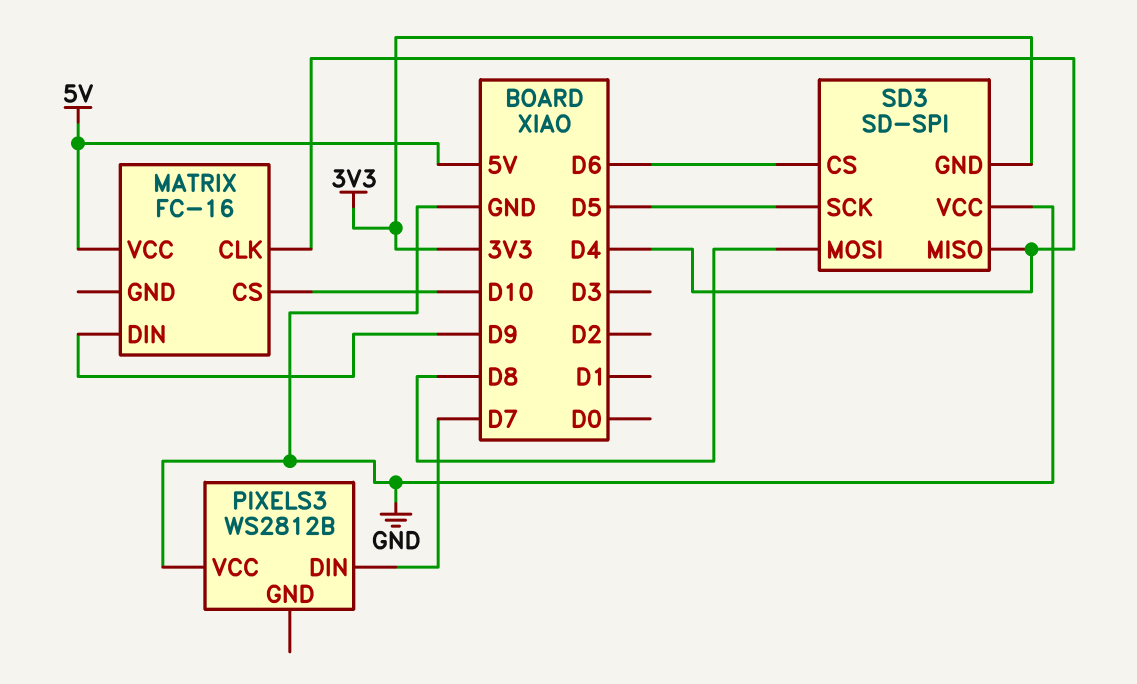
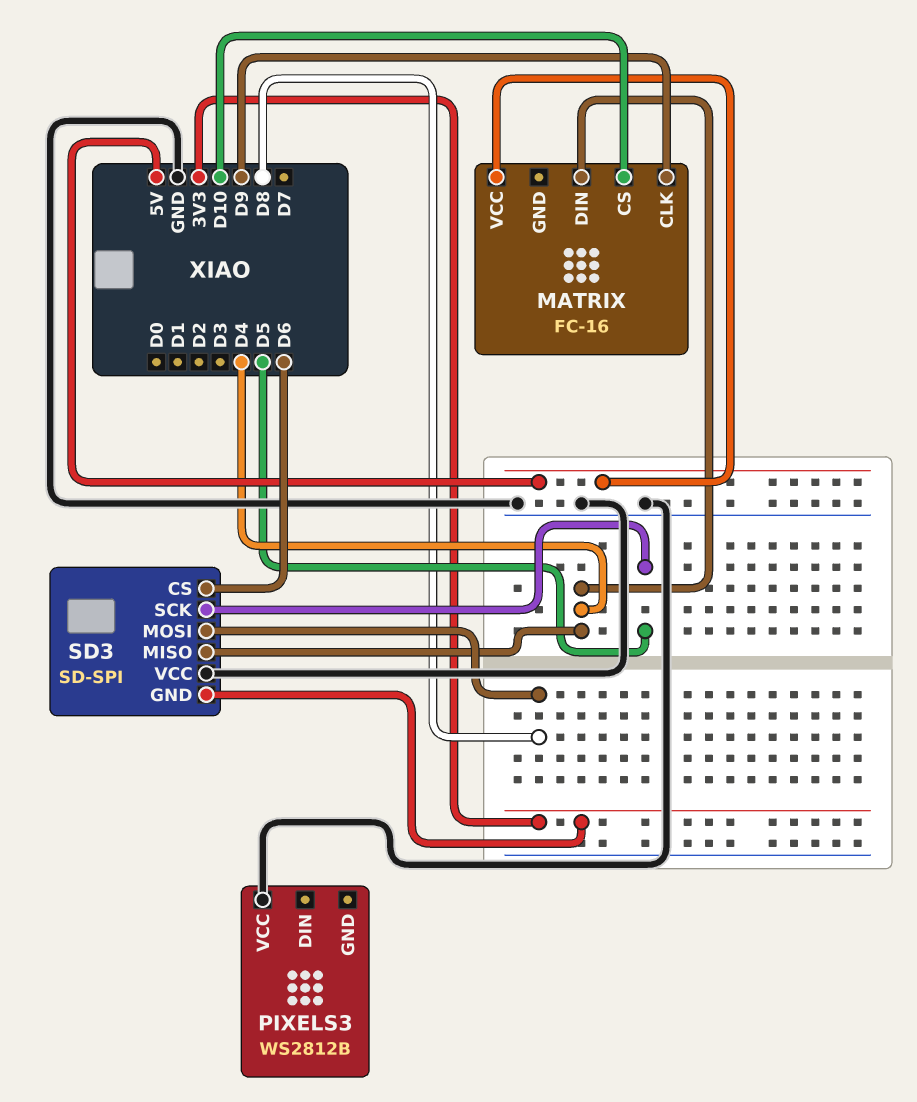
MATRIX pin CLK: D4 -> D9
MATRIX pin DIN: D9 -> D4
PIXELS3 pin DIN: D7 -> none

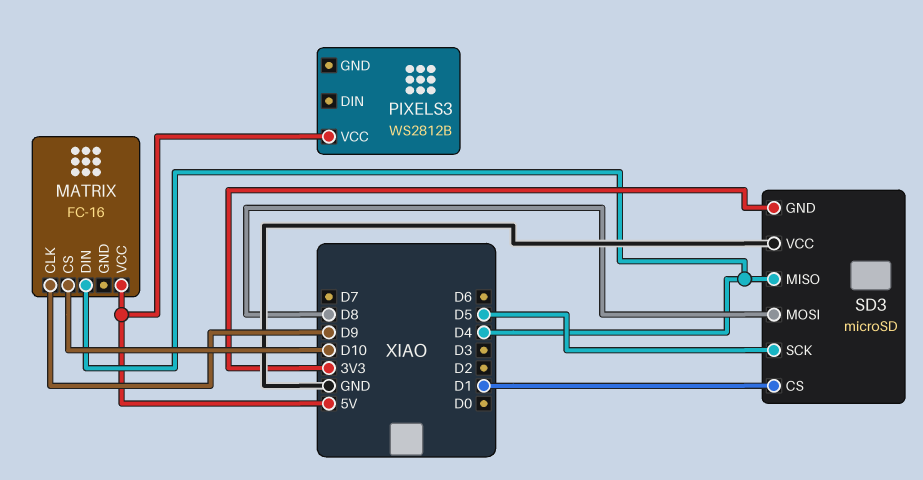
PIXELS3 pin VCC: GND -> 5V
SD3: SD-SPI -> microSD
SD3 pin CS: D6 -> D1

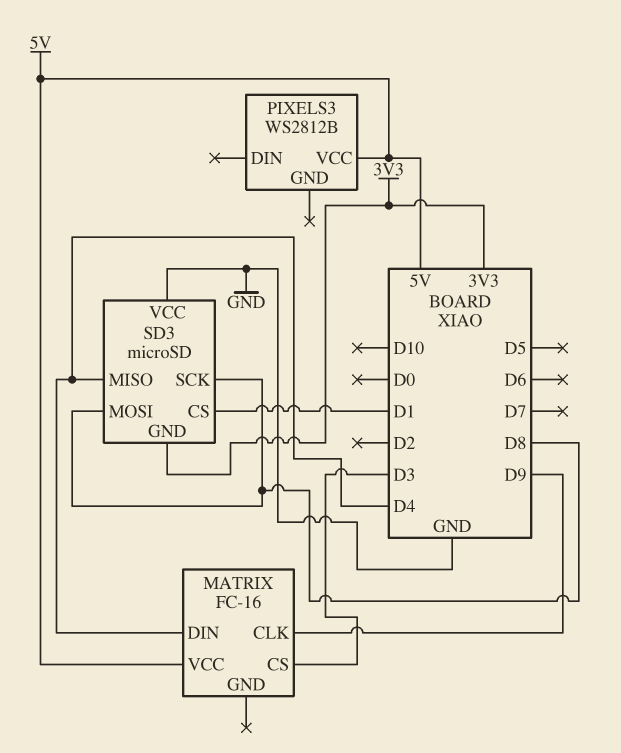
MATRIX pin CS: D10 -> D3
SD3 pin SCK: D5 -> D8

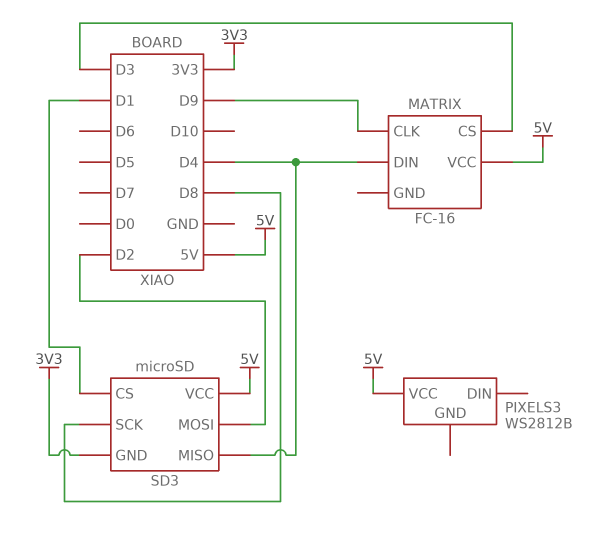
SD3 pin MOSI: D8 -> D2
SD3 pin VCC: GND -> 5V

